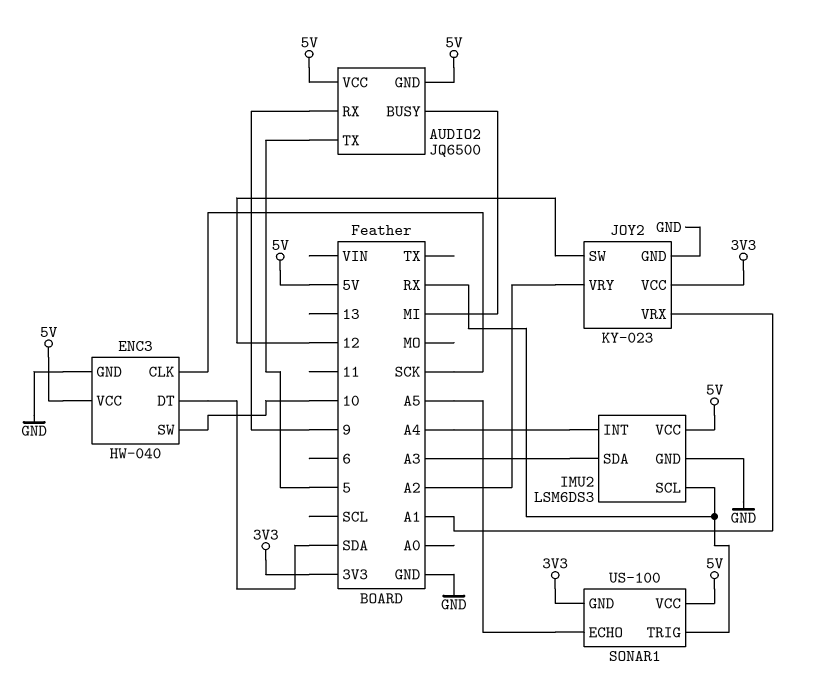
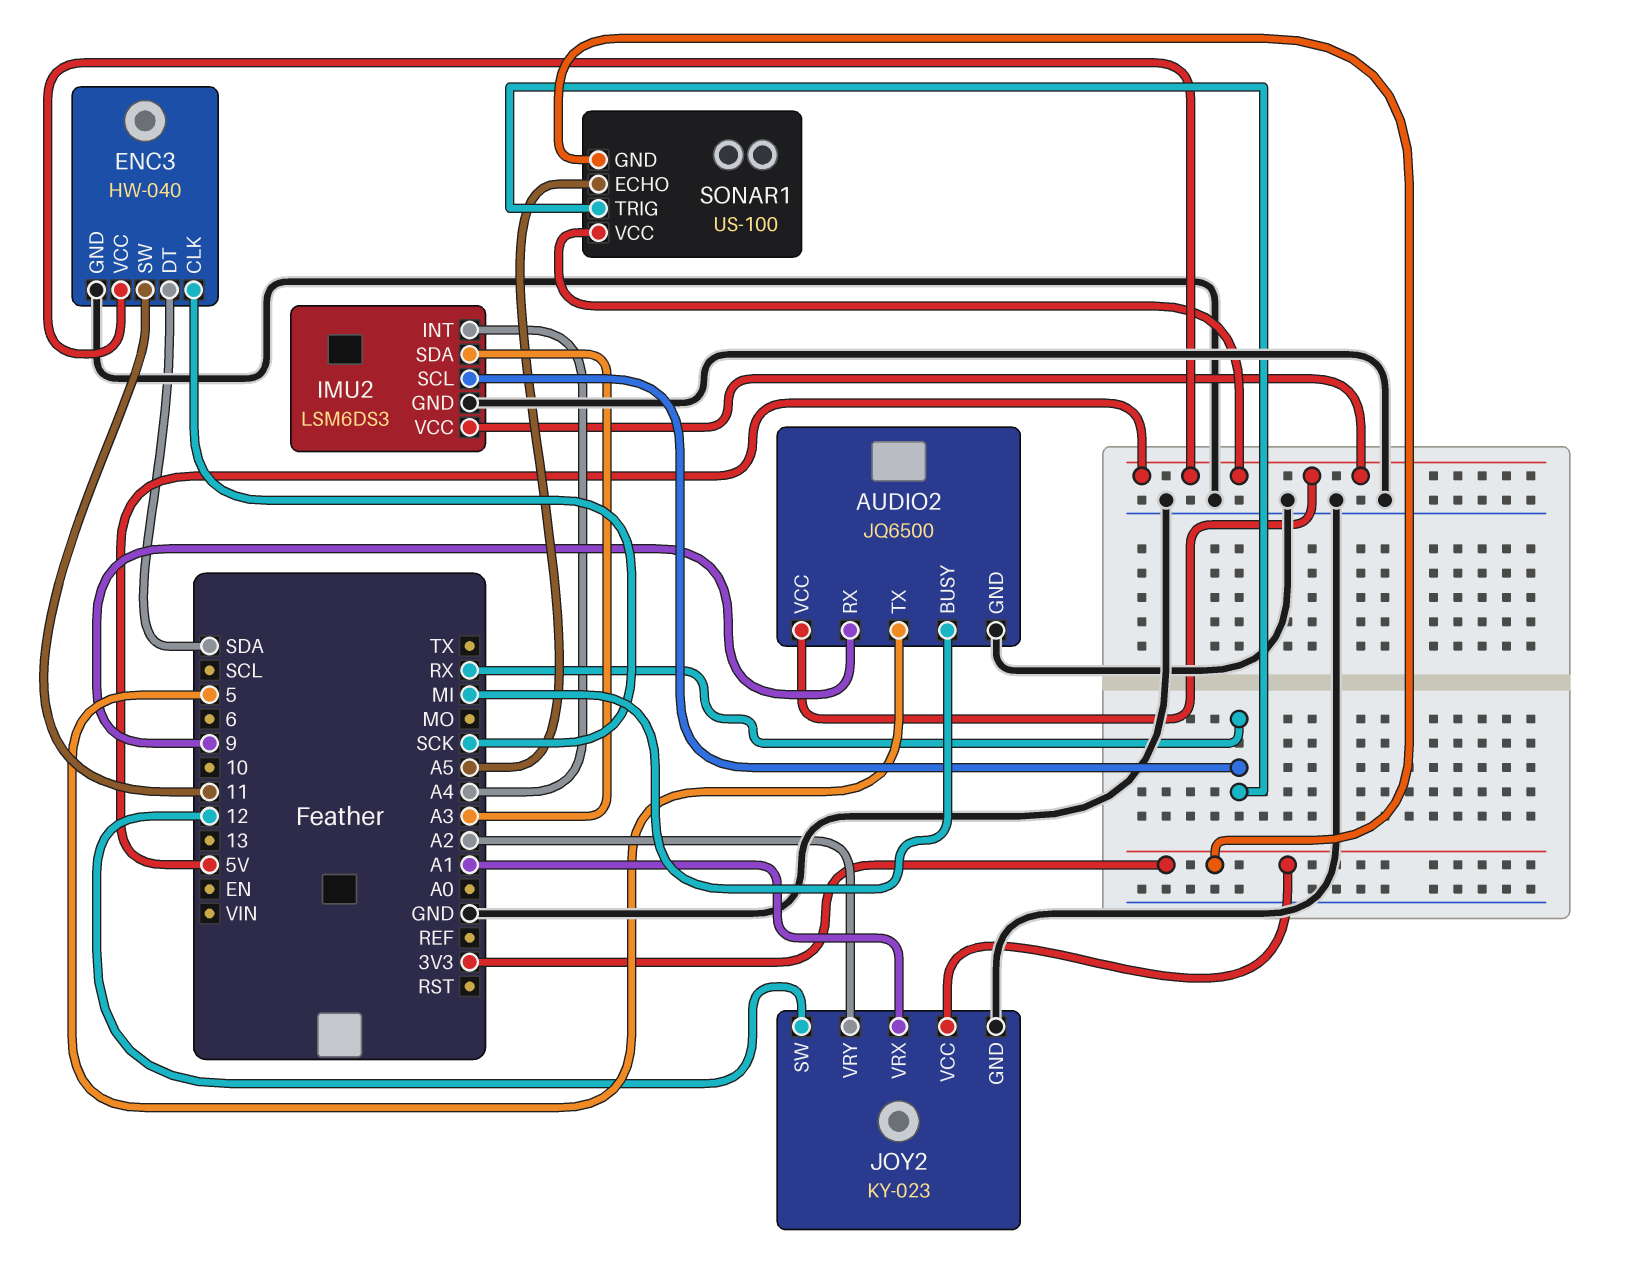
AUDIO2 pin GND: 5V -> GND
ENC3 pin SW: 10 -> 11

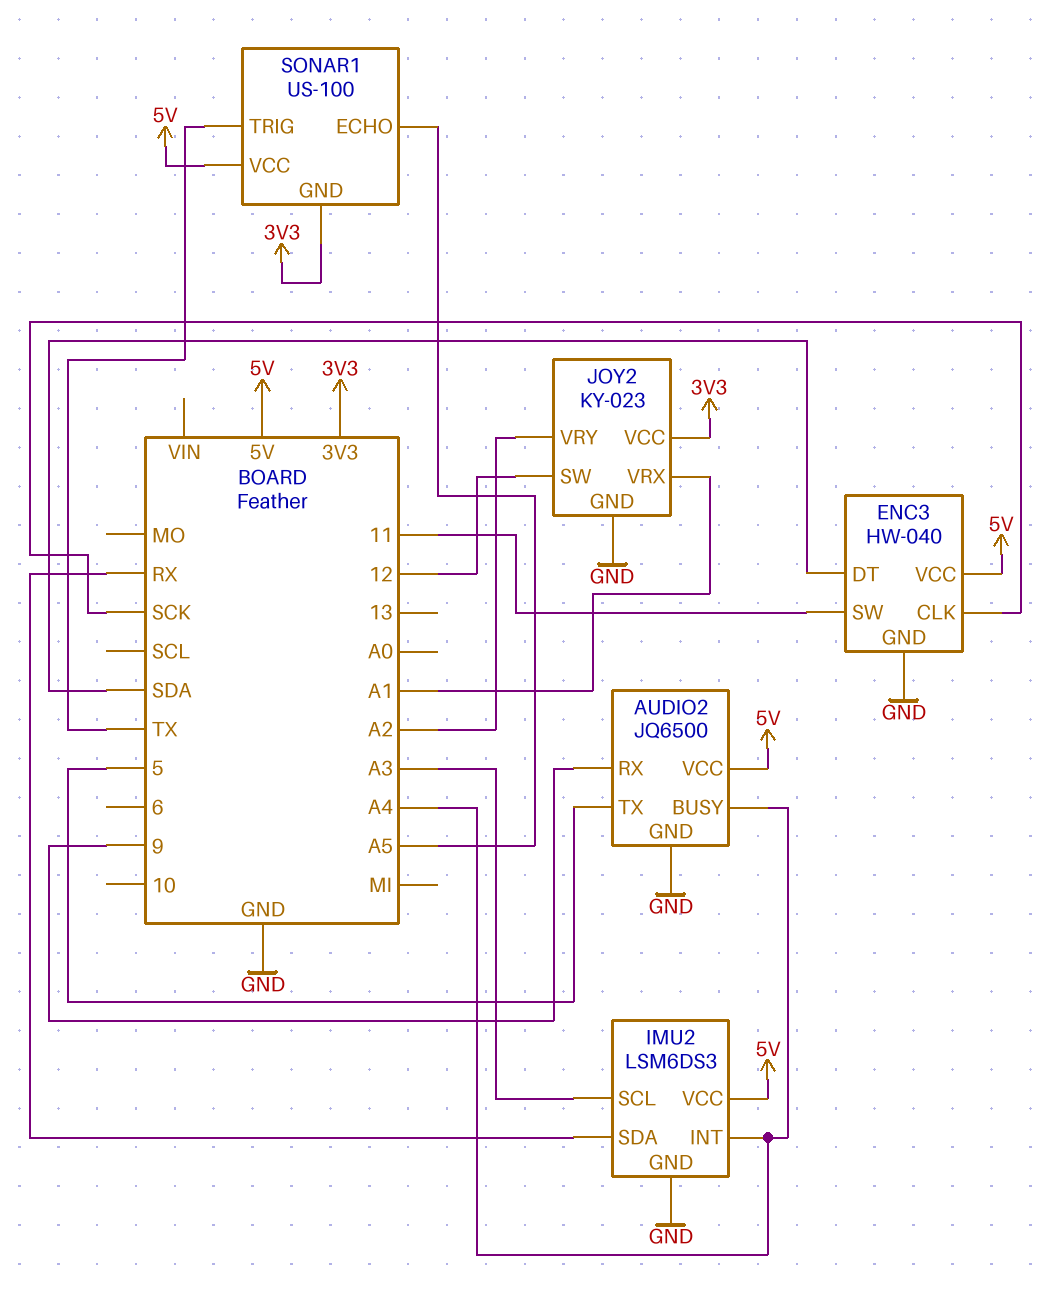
AUDIO2 pin BUSY: MI -> A4
IMU2 pin SCL: RX -> A3
IMU2 pin SDA: A3 -> RX
SONAR1 pin TRIG: RX -> TX

